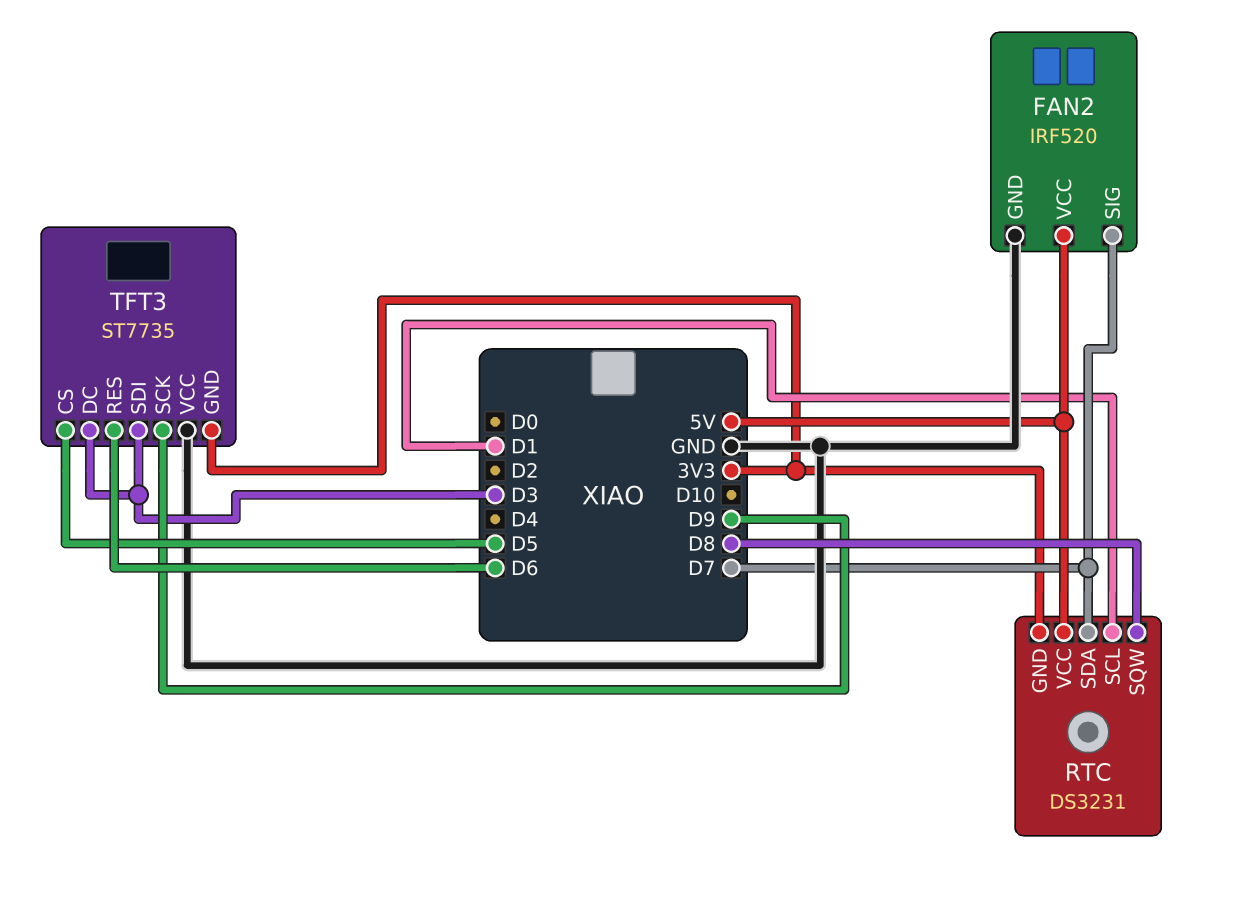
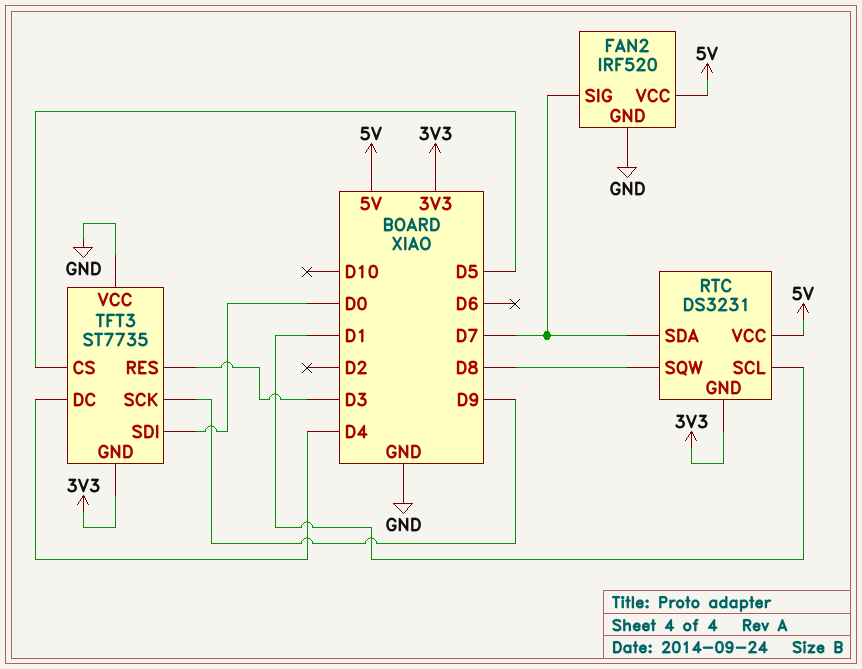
TFT3 pin DC: D3 -> D4
TFT3 pin RES: D6 -> D3
TFT3 pin SDI: D3 -> D0

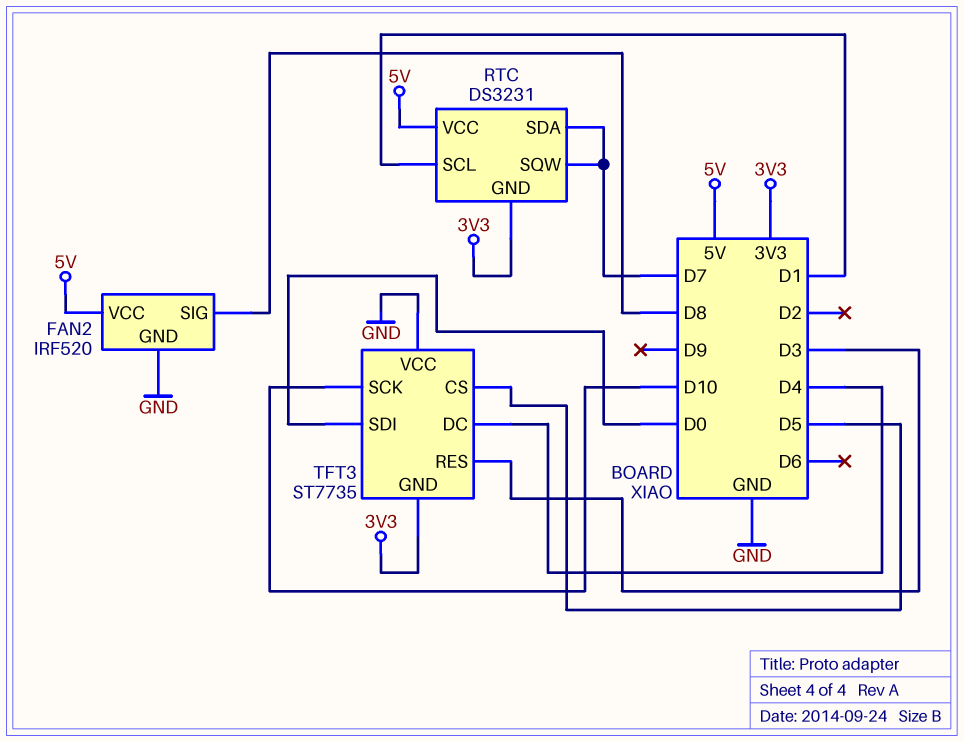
FAN2 pin SIG: D7 -> D8
RTC pin SQW: D8 -> D7
TFT3 pin SCK: D9 -> D10

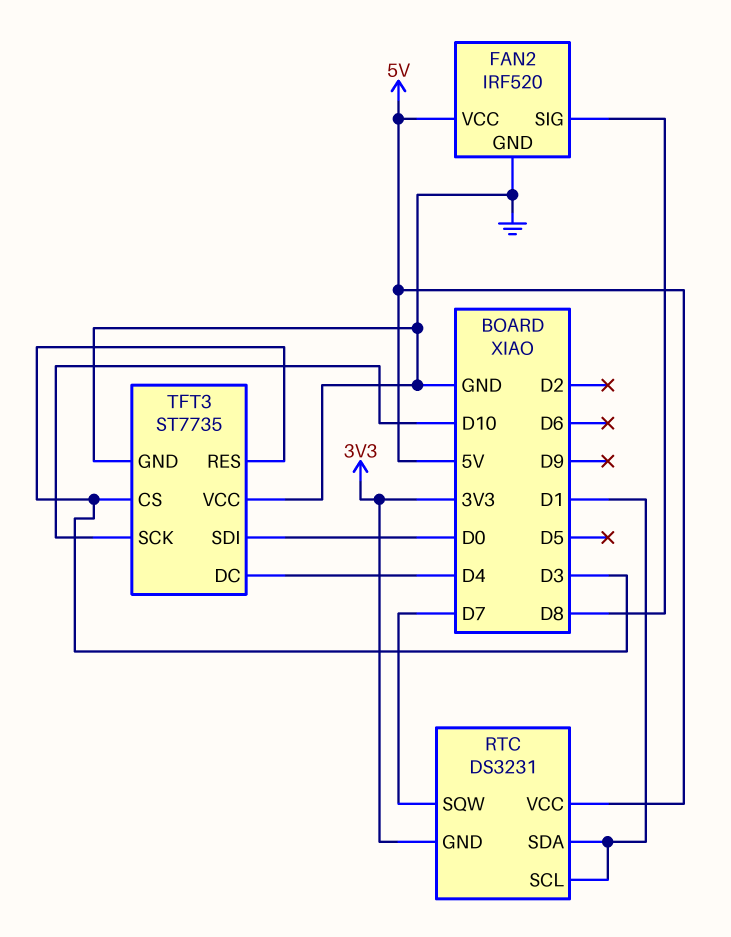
RTC pin SDA: D7 -> D1
TFT3 pin CS: D5 -> D3
TFT3 pin GND: 3V3 -> GND

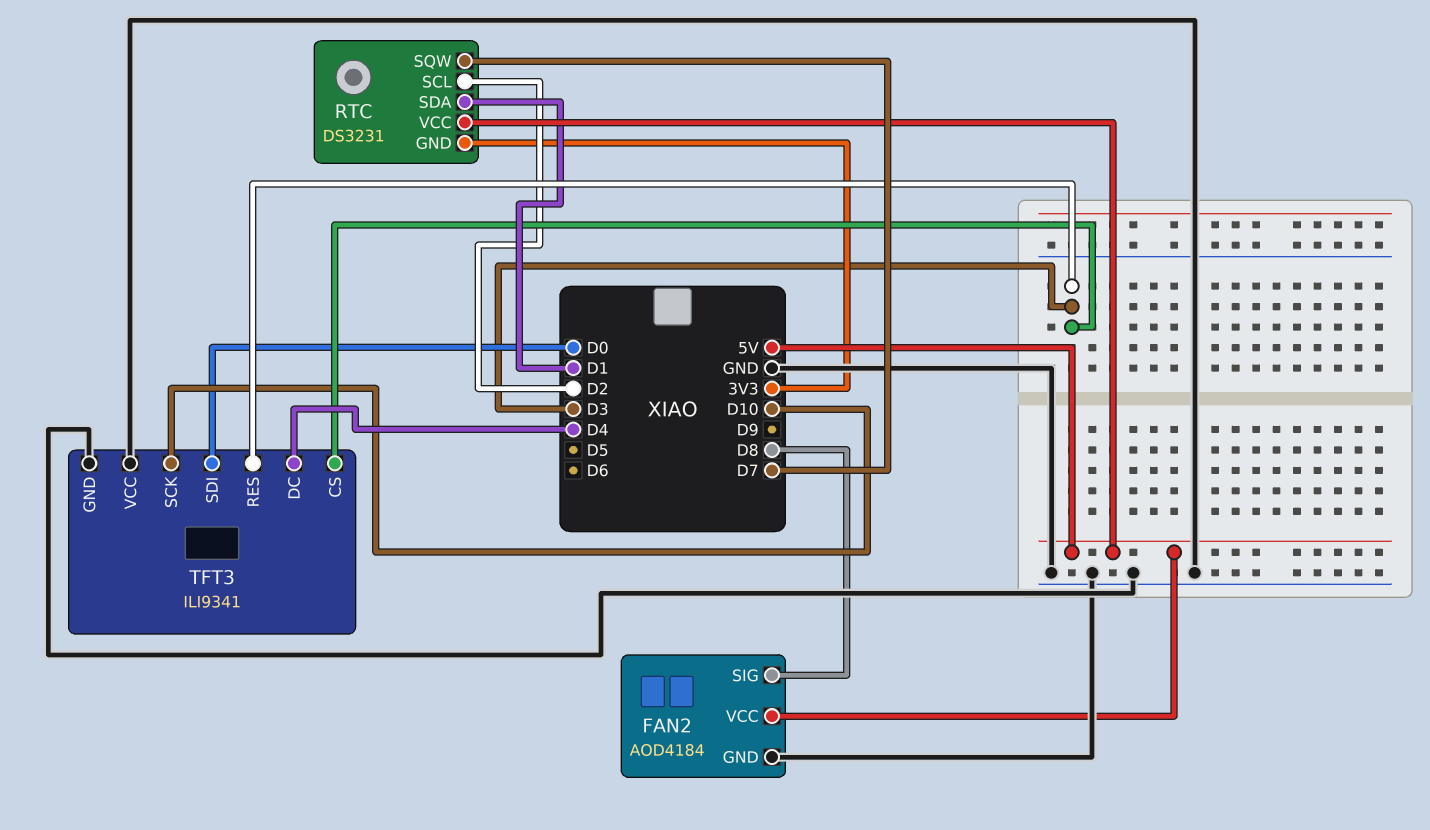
FAN2: IRF520 -> AOD4184
RTC pin SCL: D1 -> D2
TFT3: ST7735 -> ILI9341

